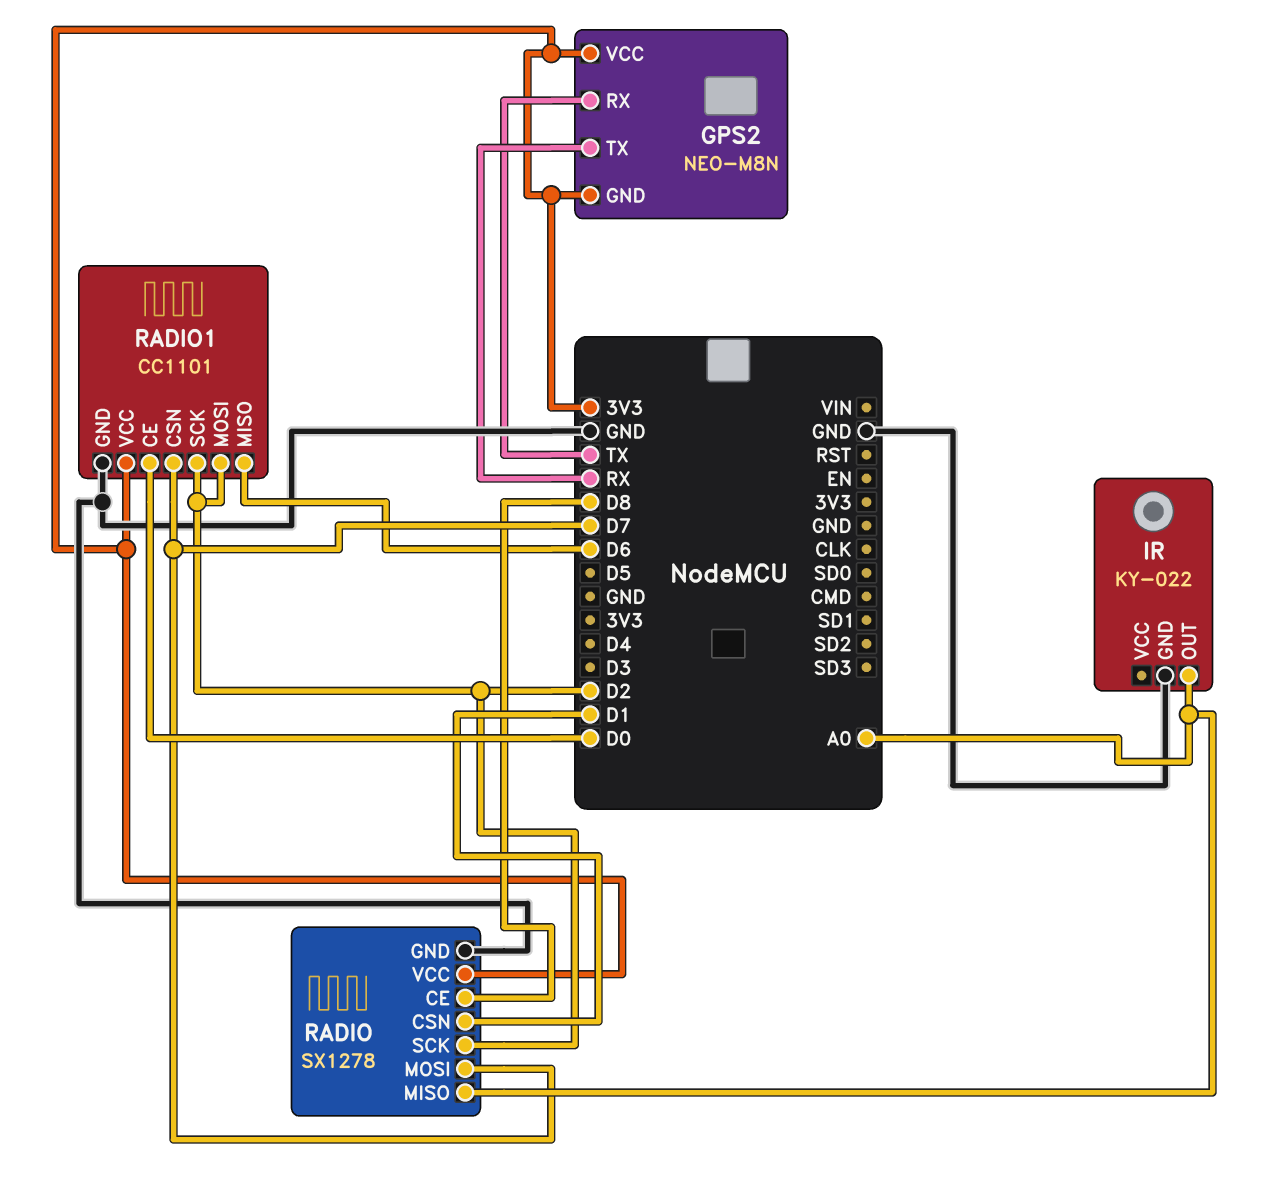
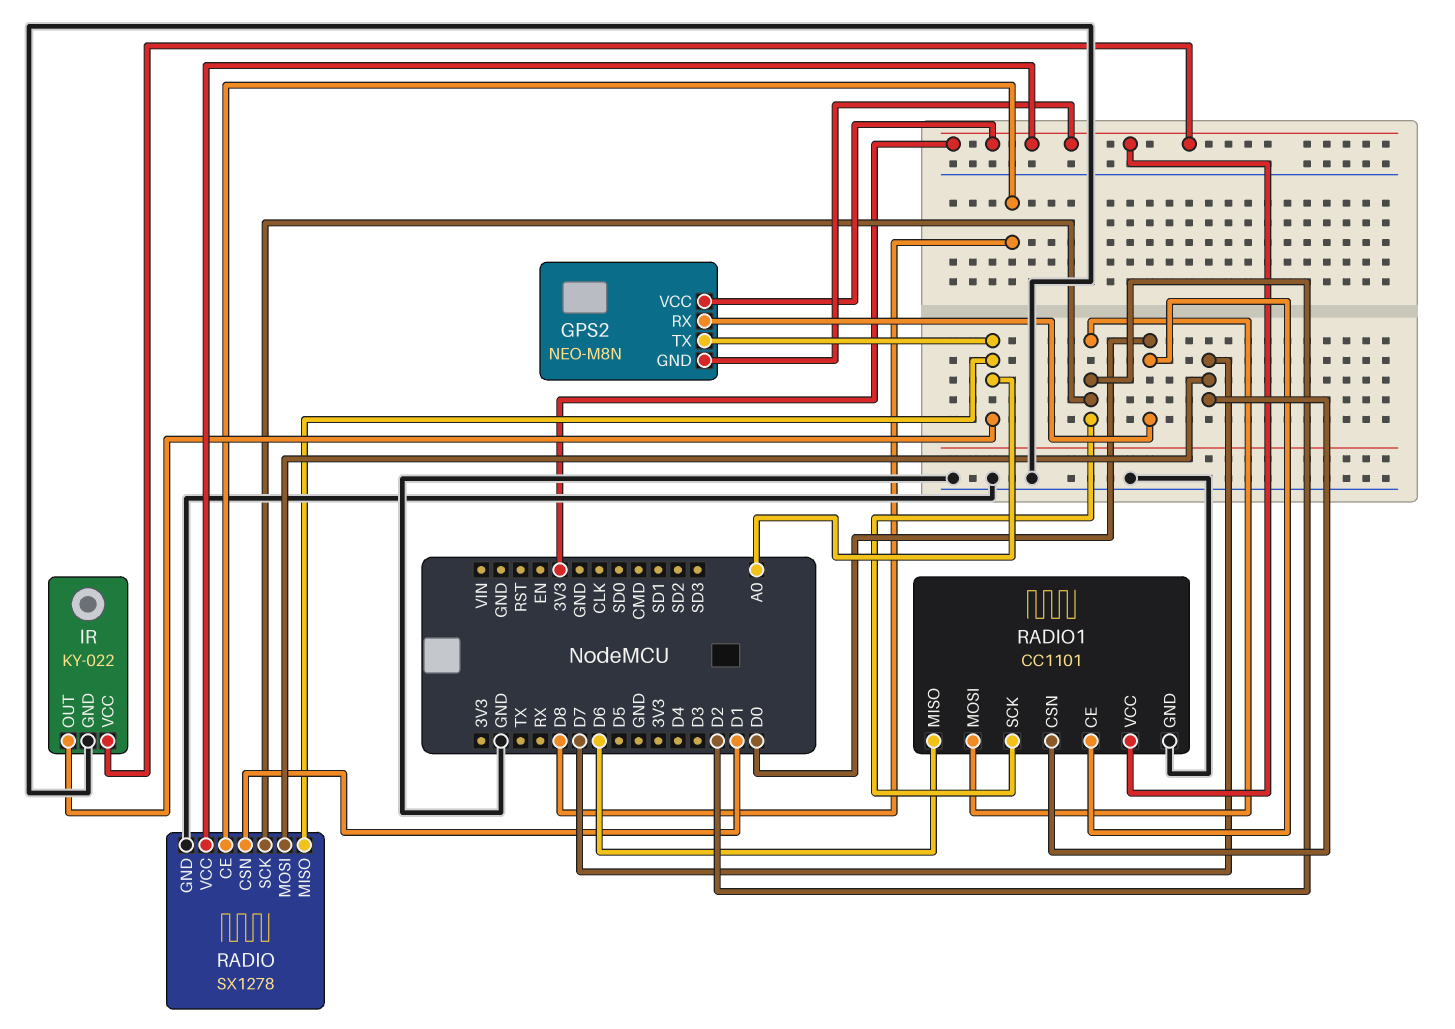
GPS2 pin RX: TX -> D0
GPS2 pin TX: RX -> A0
IR pin VCC: none -> 3V3

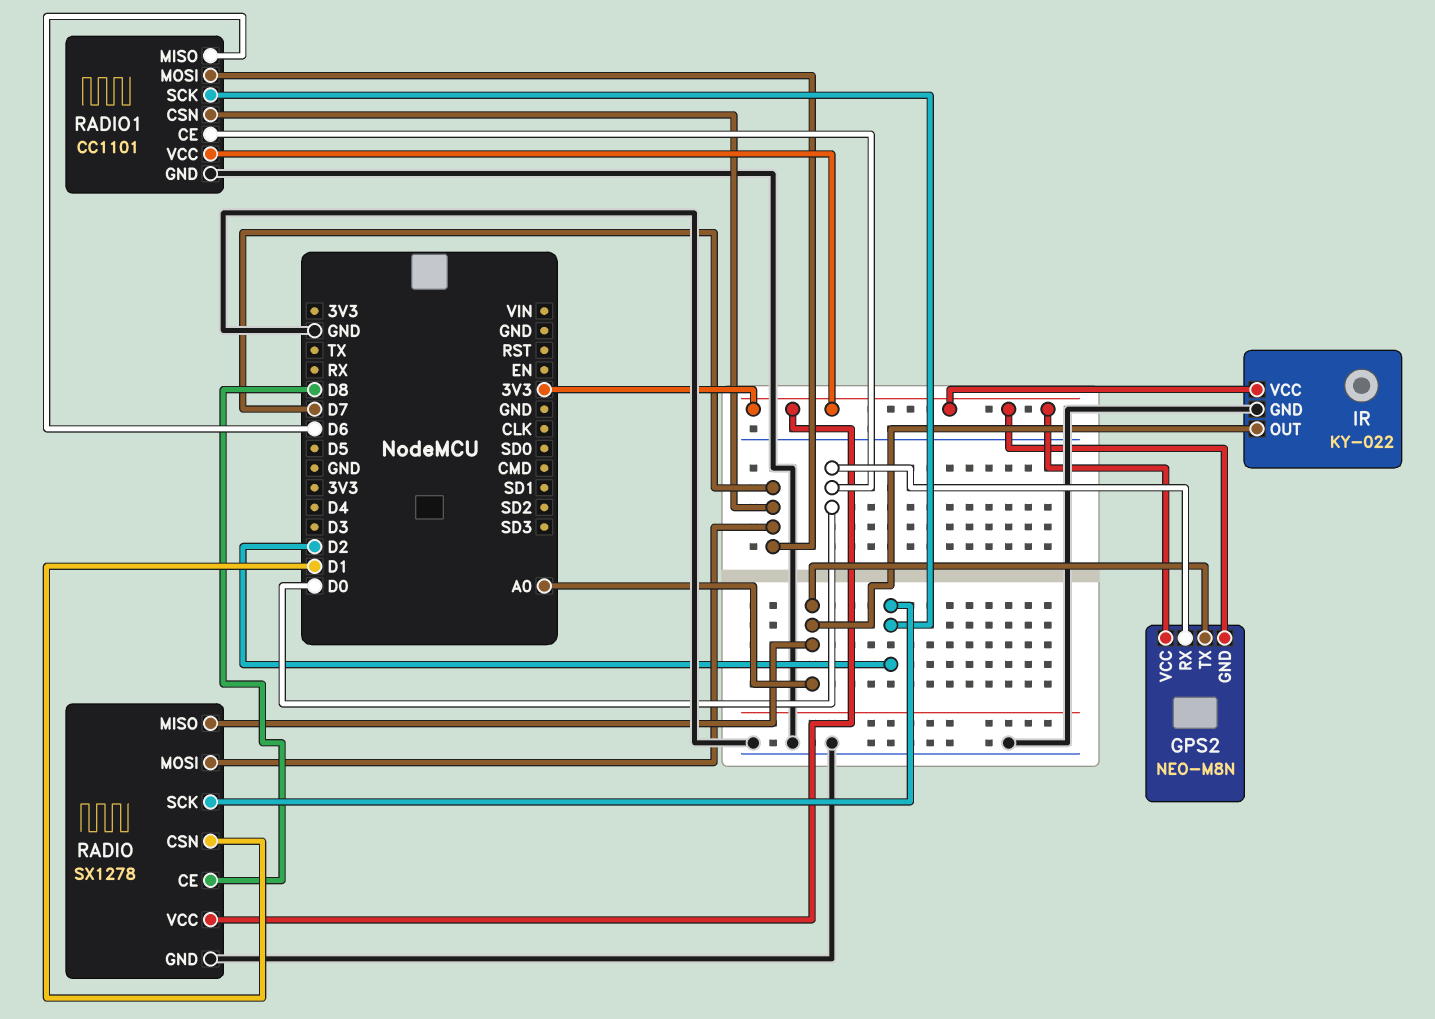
RADIO1 pin MOSI: D2 -> D7

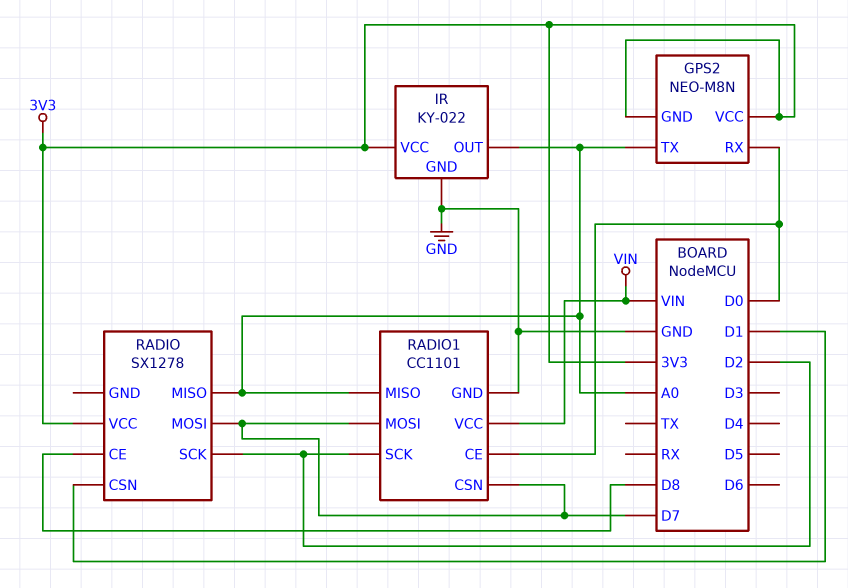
RADIO pin GND: GND -> none
RADIO1 pin MISO: D6 -> A0
RADIO1 pin VCC: 3V3 -> VIN

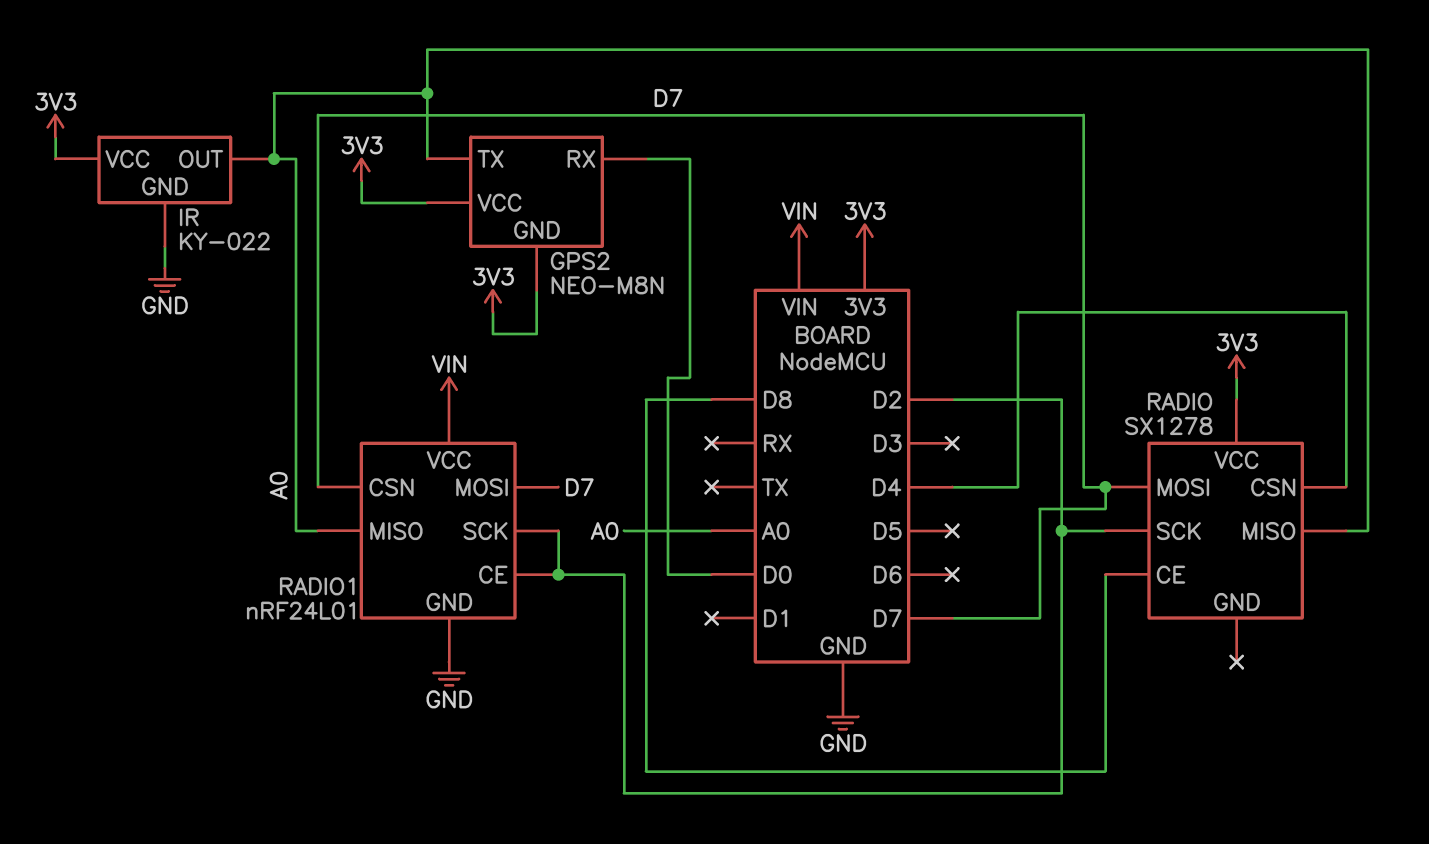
RADIO pin CSN: D1 -> D4
RADIO1: CC1101 -> nRF24L01
RADIO1 pin CE: D0 -> D2

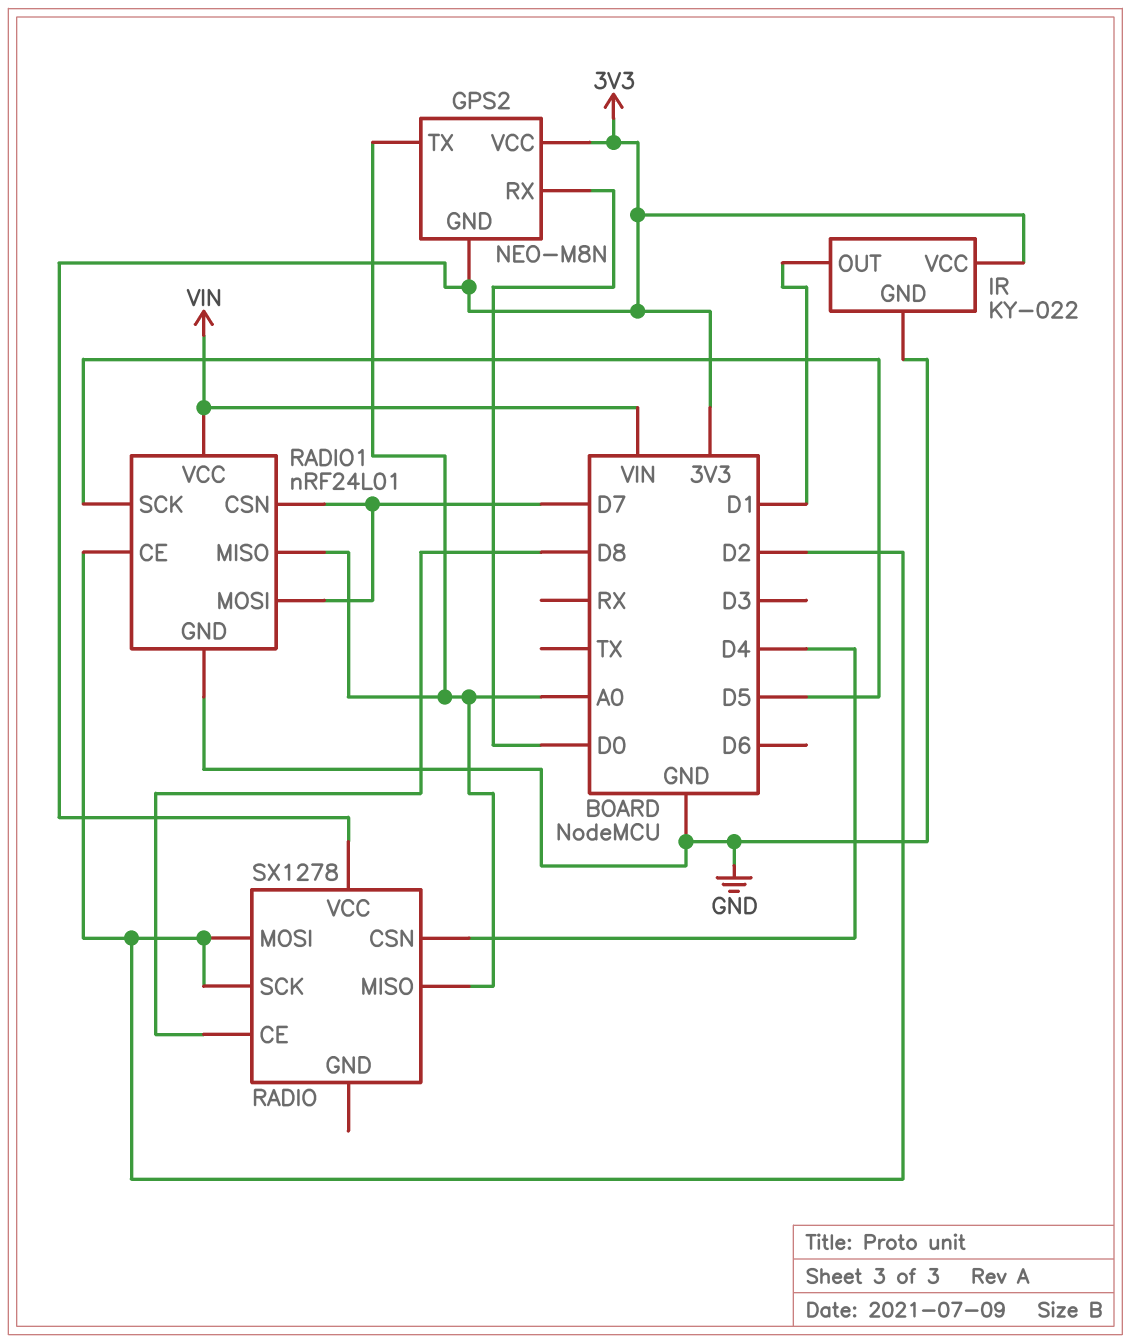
IR pin OUT: A0 -> D1
RADIO pin MOSI: D7 -> D2
RADIO1 pin SCK: D2 -> D5

